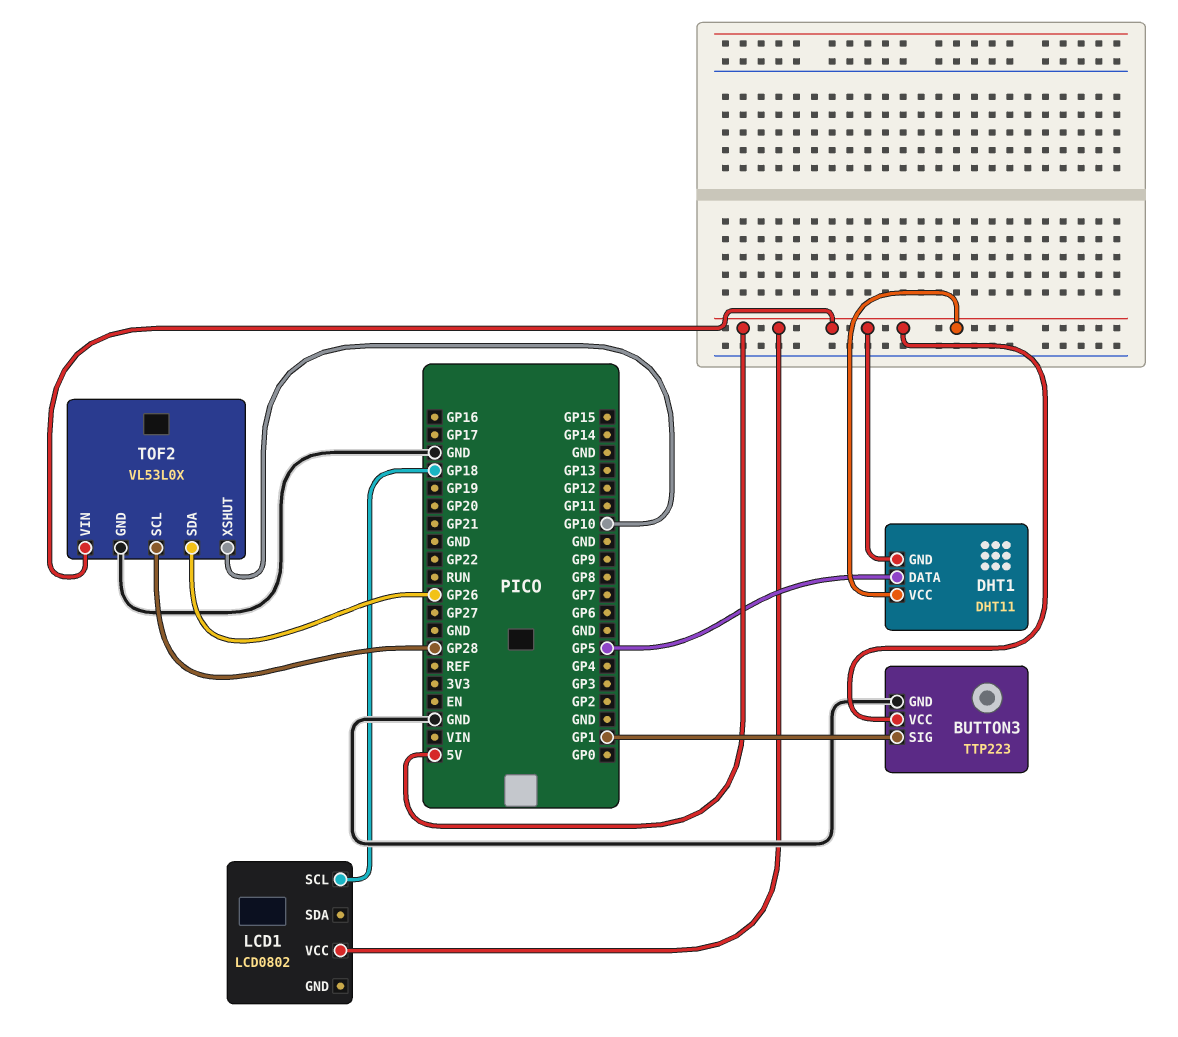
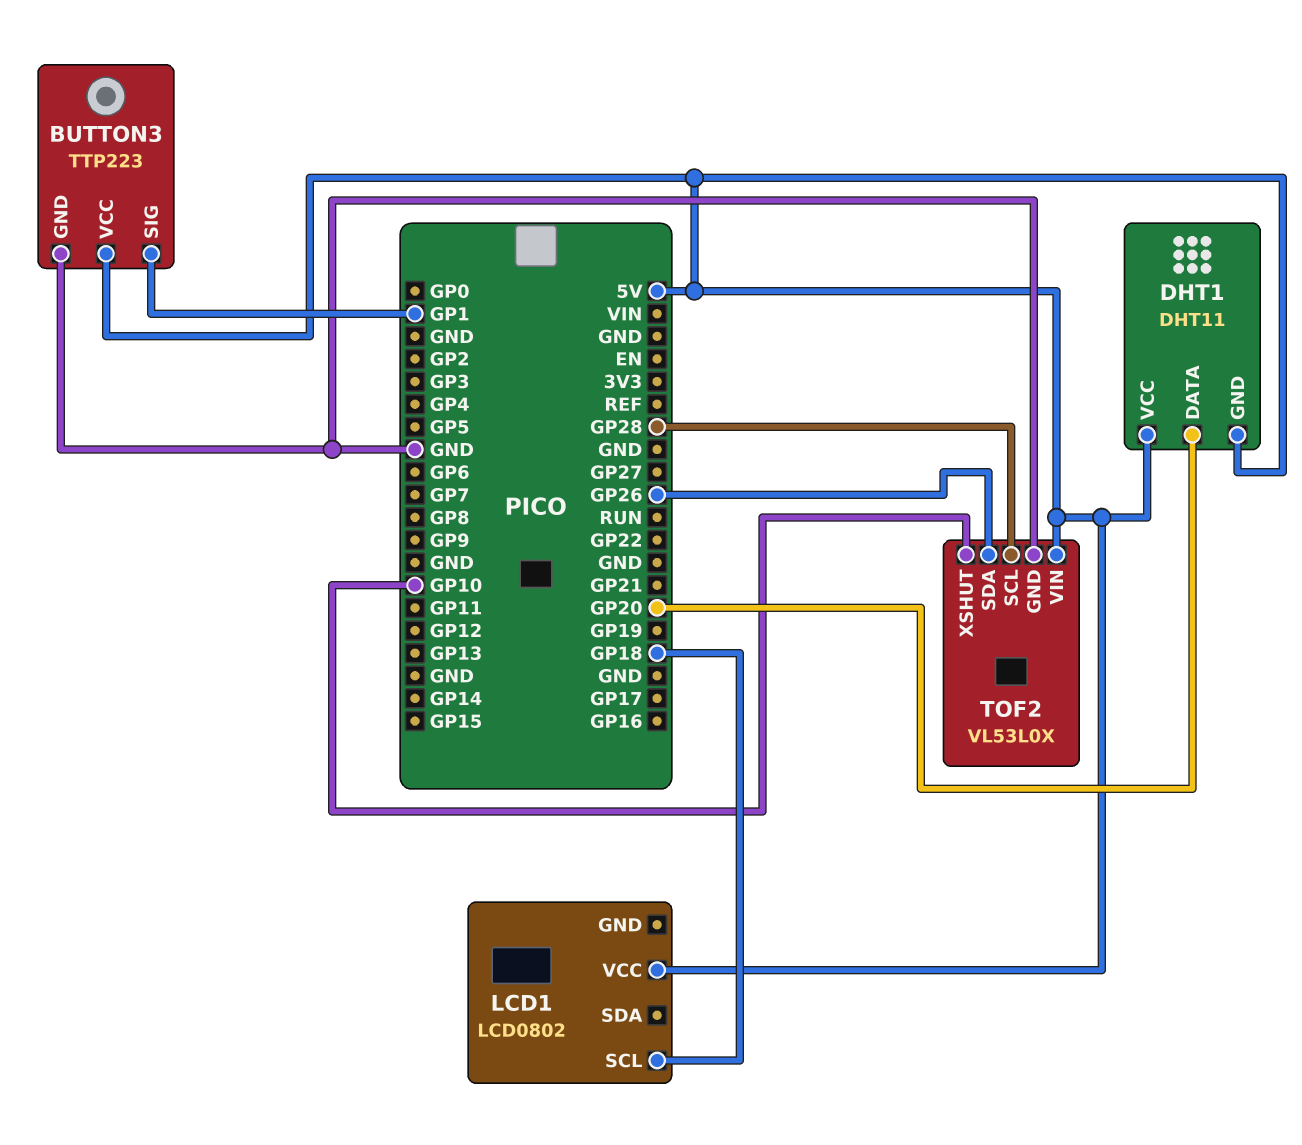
DHT1 pin DATA: GP5 -> GP20

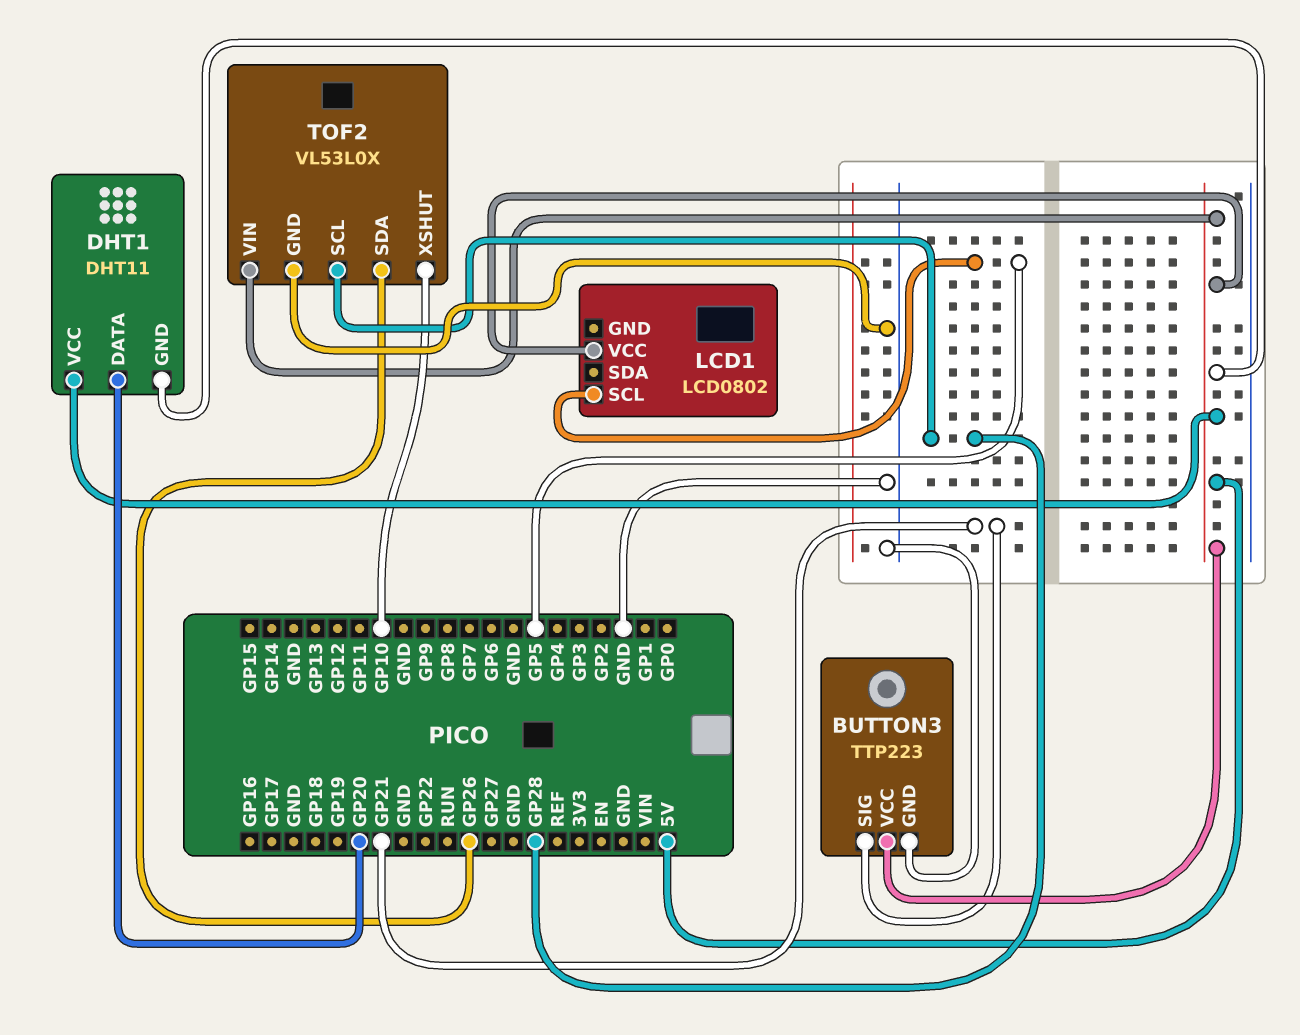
BUTTON3 pin SIG: GP1 -> GP21
LCD1 pin SCL: GP18 -> GP5

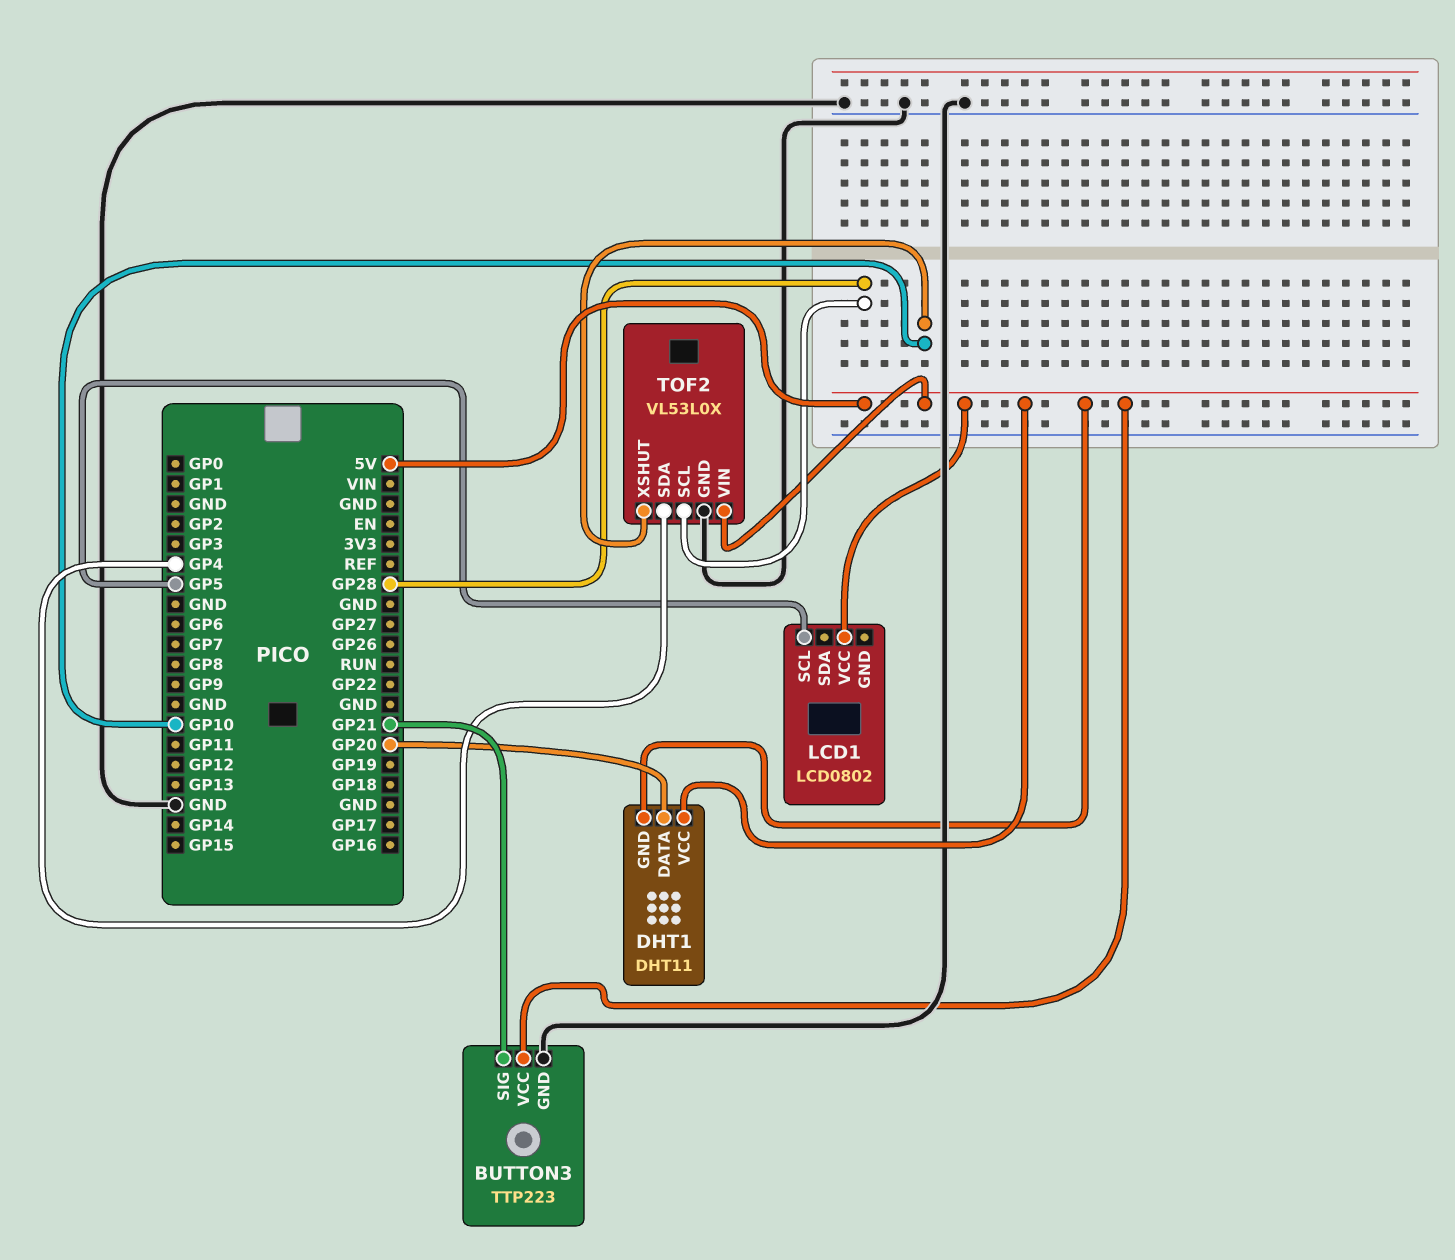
TOF2 pin SDA: GP26 -> GP4

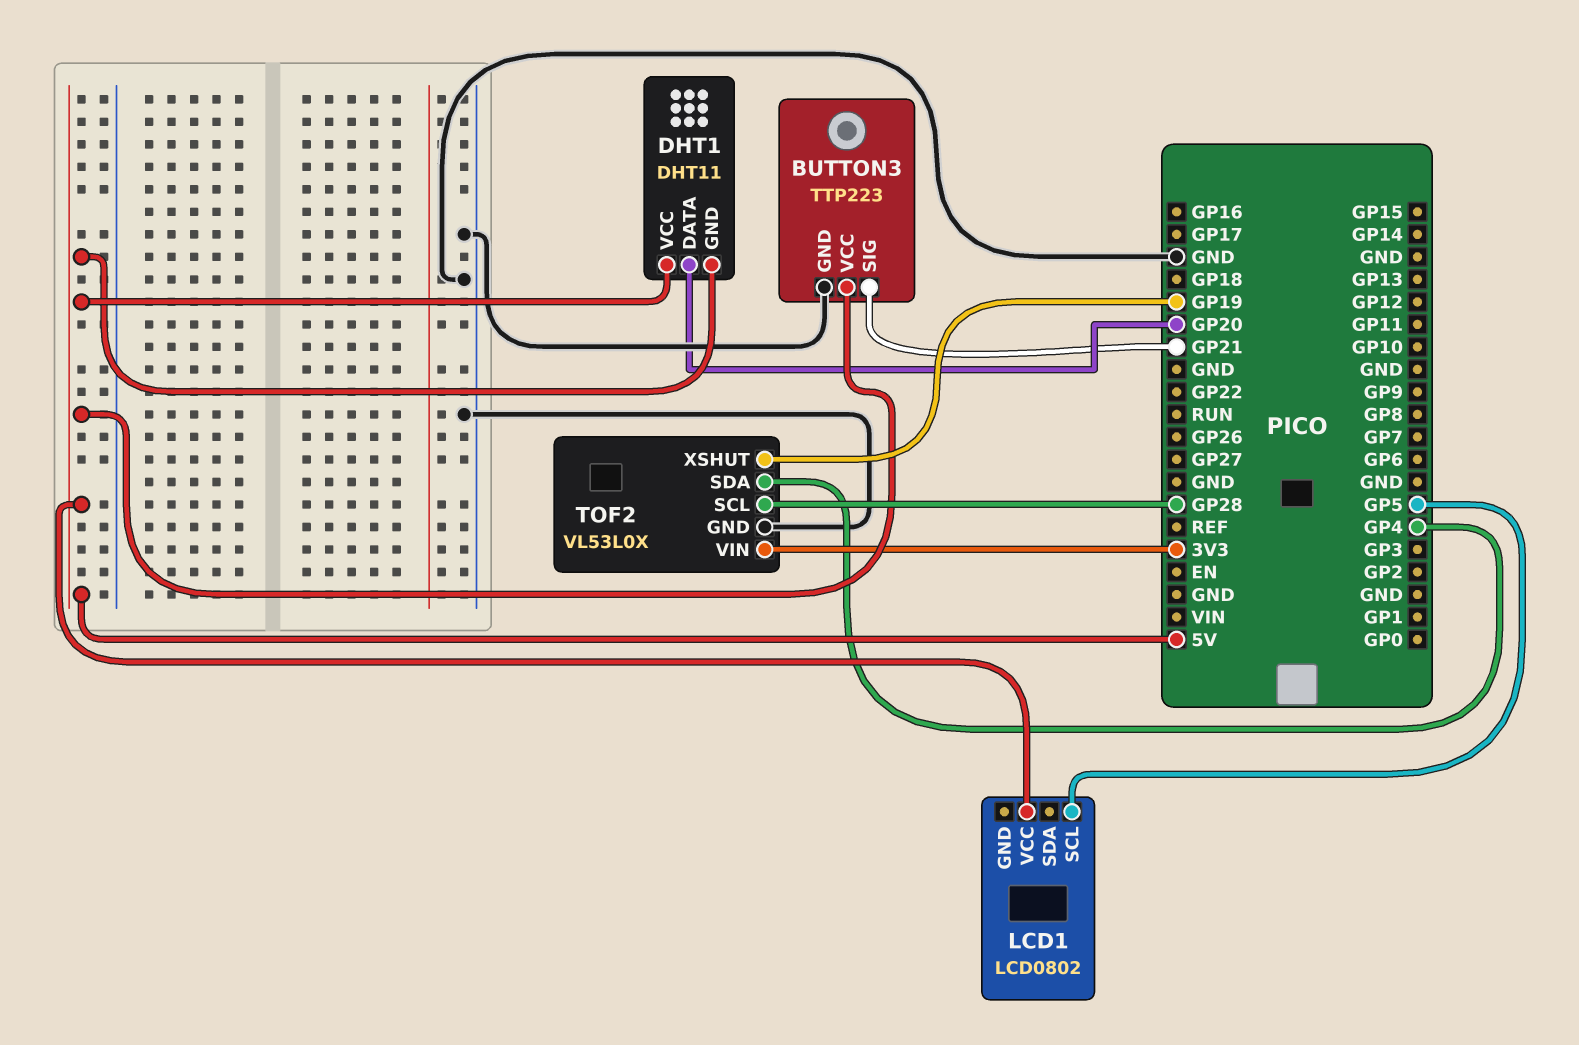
TOF2 pin VIN: 5V -> 3V3
TOF2 pin XSHUT: GP10 -> GP19

